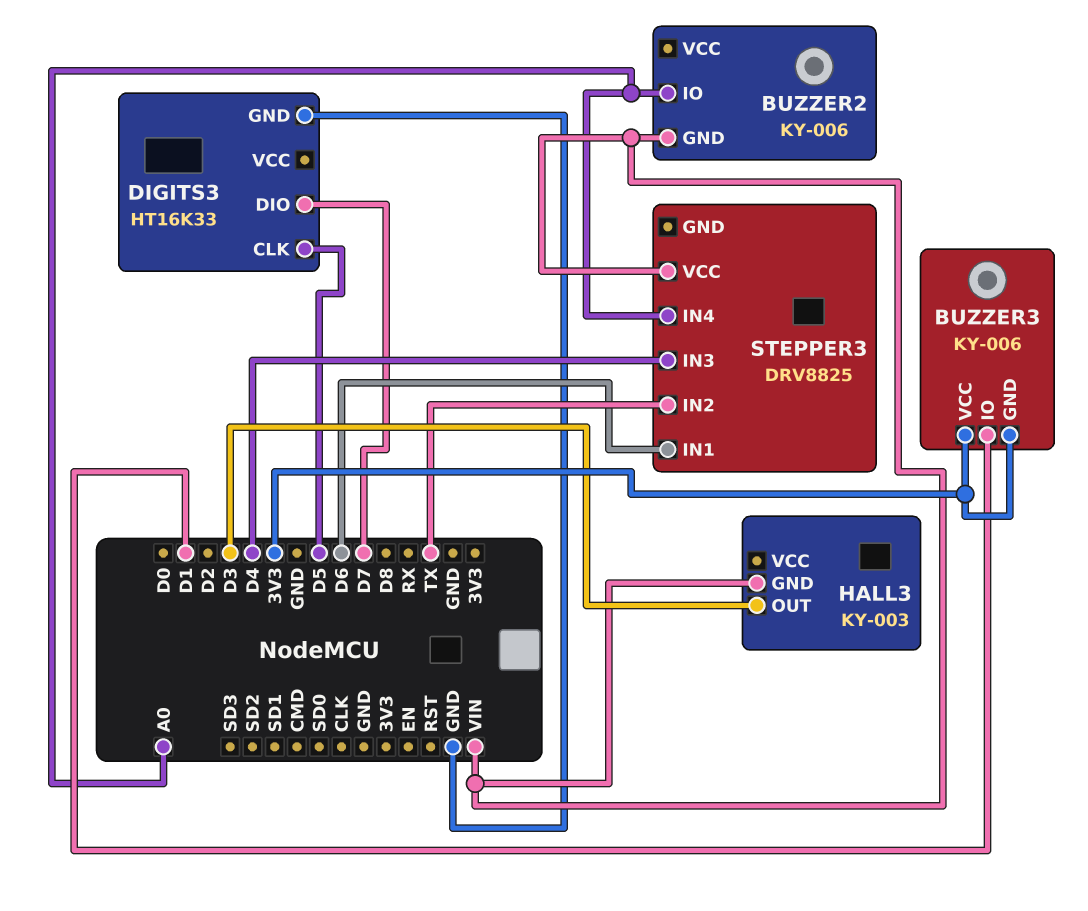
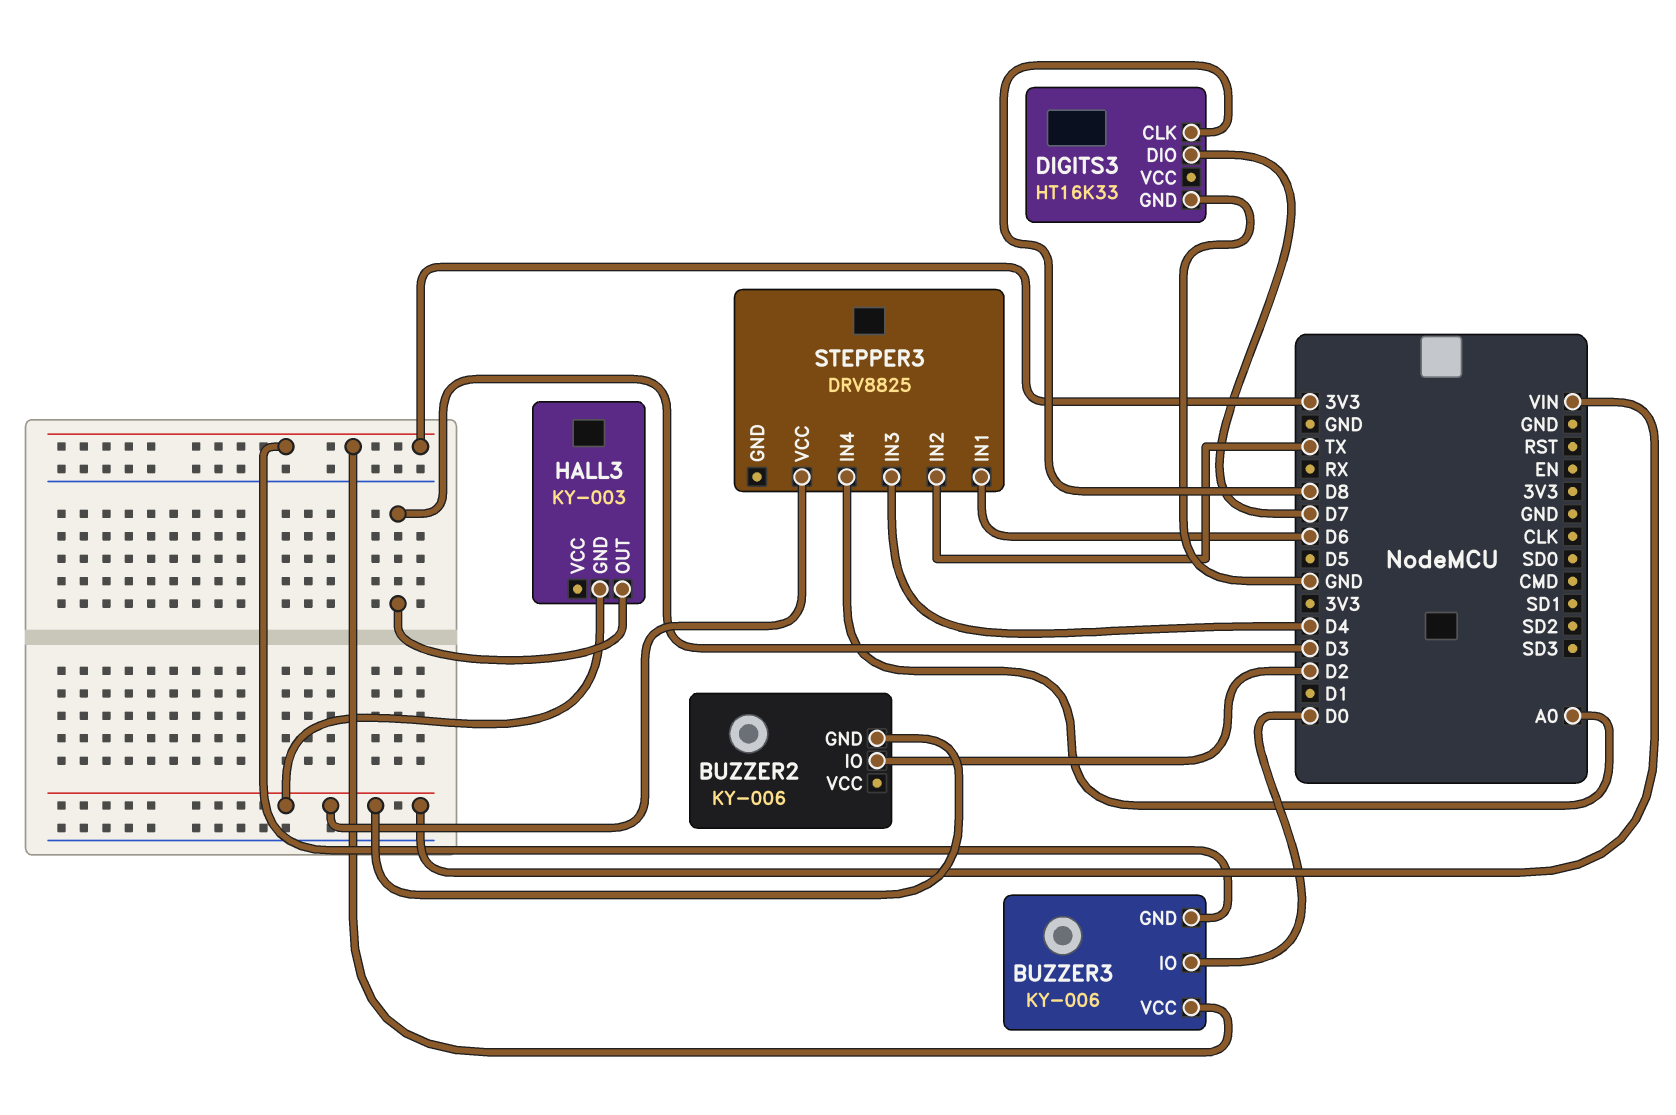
BUZZER2 pin IO: A0 -> D2
BUZZER3 pin IO: D1 -> D0
DIGITS3 pin CLK: D5 -> D8

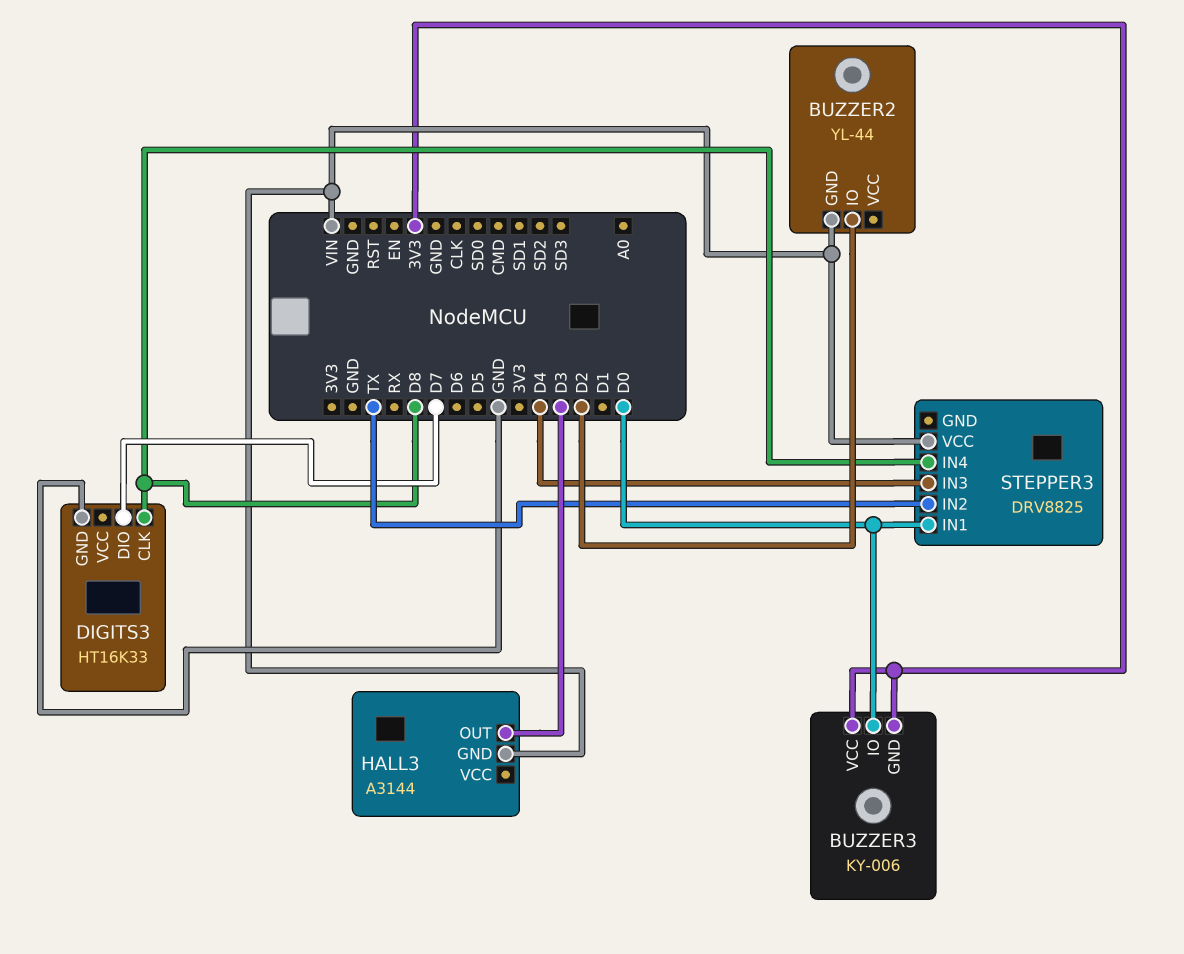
BUZZER2: KY-006 -> YL-44
HALL3: KY-003 -> A3144
STEPPER3 pin IN1: D6 -> D0
STEPPER3 pin IN4: A0 -> D8

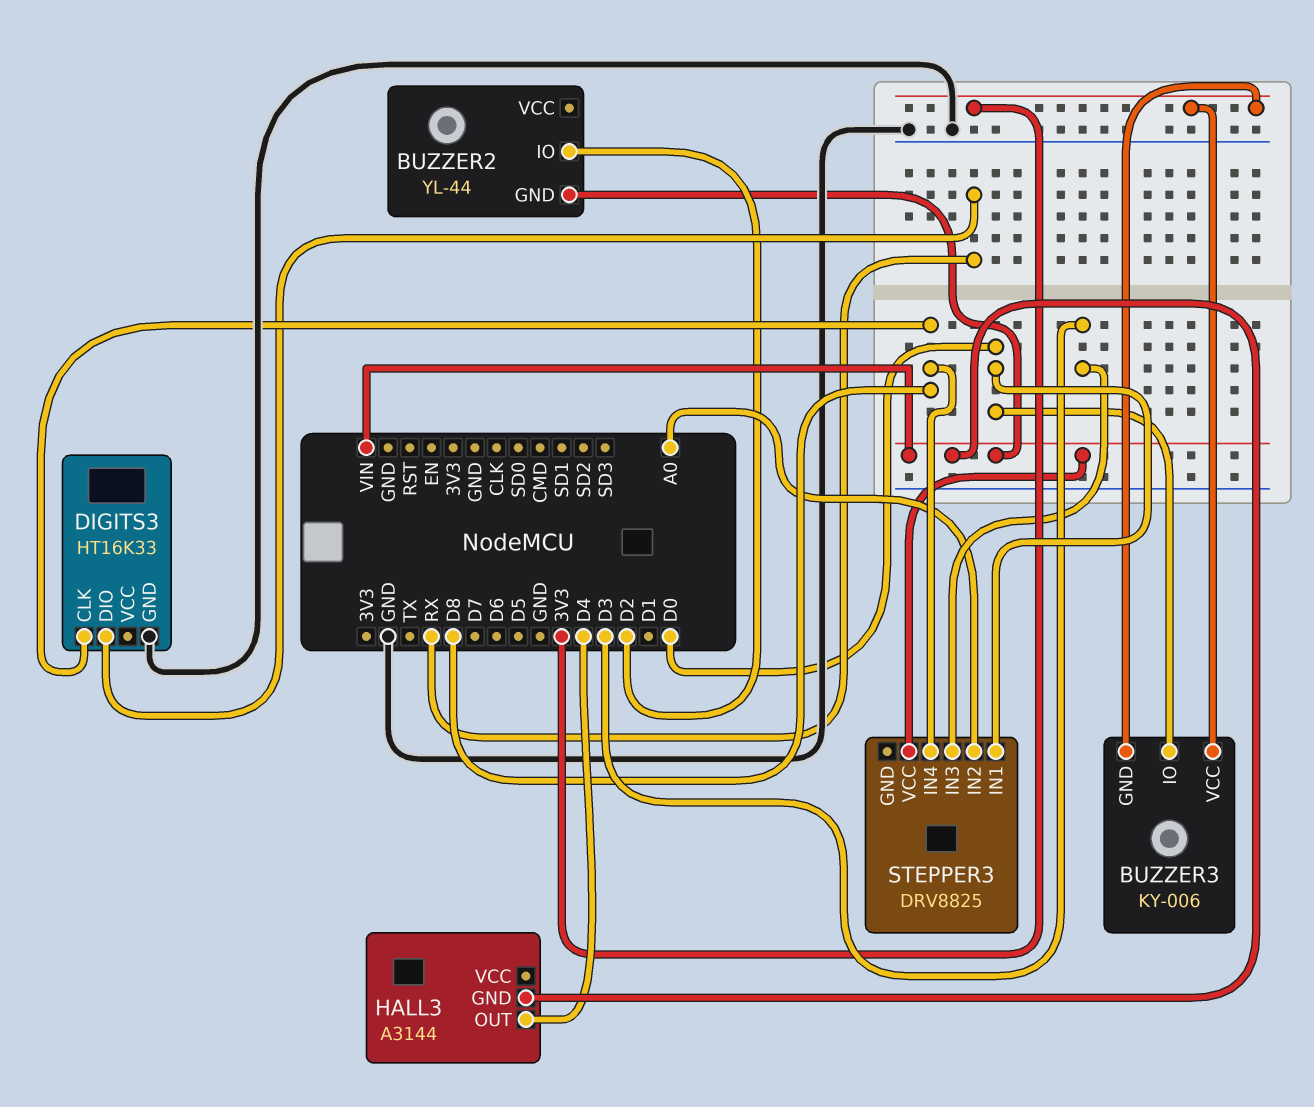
DIGITS3 pin DIO: D7 -> RX
HALL3 pin OUT: D3 -> D4
STEPPER3 pin IN2: TX -> A0
STEPPER3 pin IN3: D4 -> D3

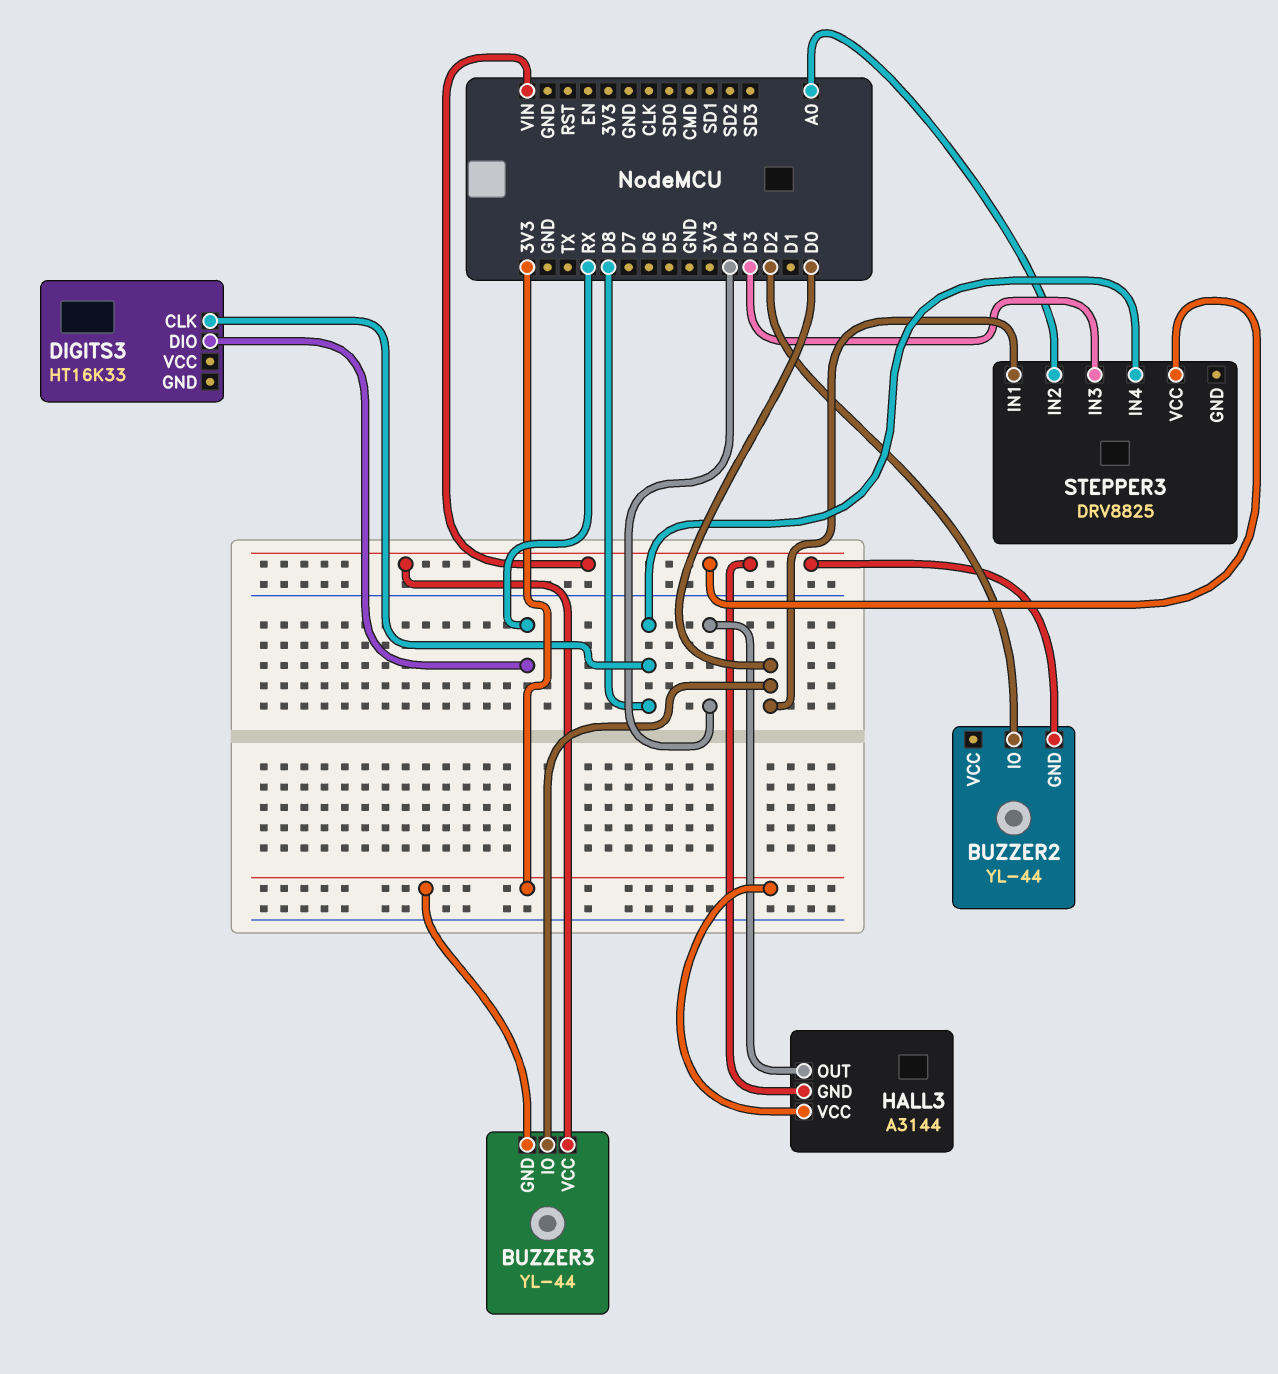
BUZZER3: KY-006 -> YL-44
BUZZER3 pin VCC: 3V3 -> VIN
DIGITS3 pin GND: GND -> none
HALL3 pin VCC: none -> 3V3

